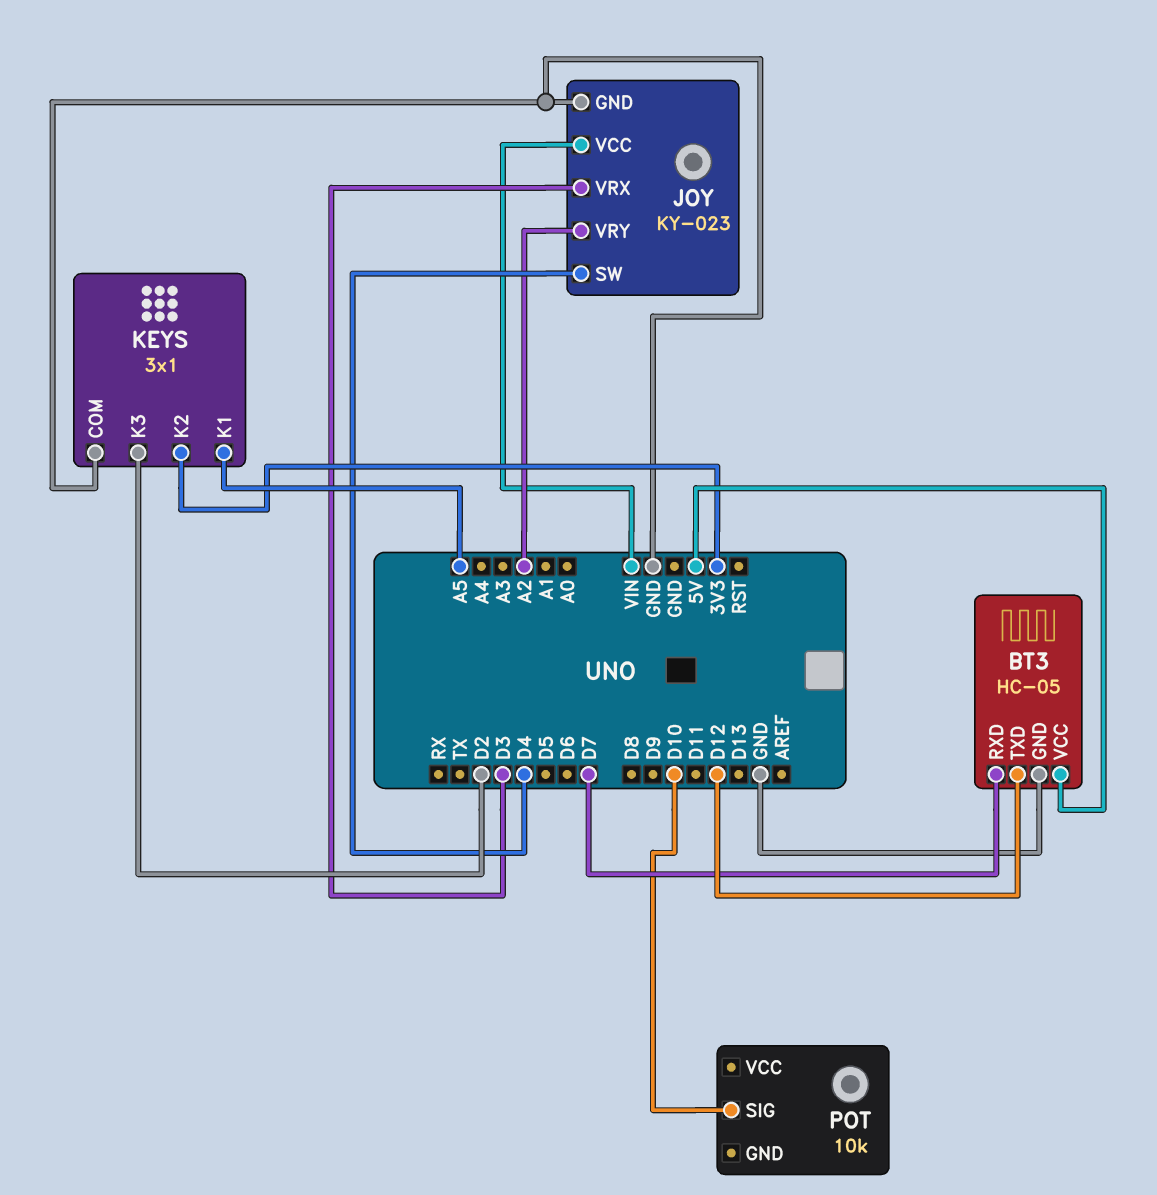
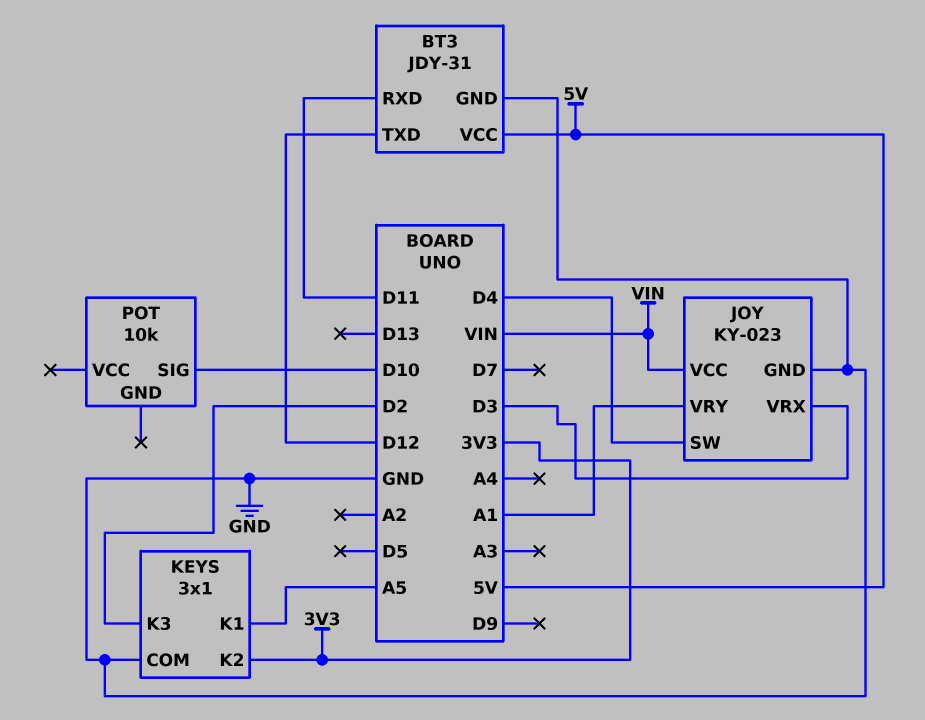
BT3: HC-05 -> JDY-31
BT3 pin RXD: D7 -> D11
JOY pin VRY: A2 -> A1

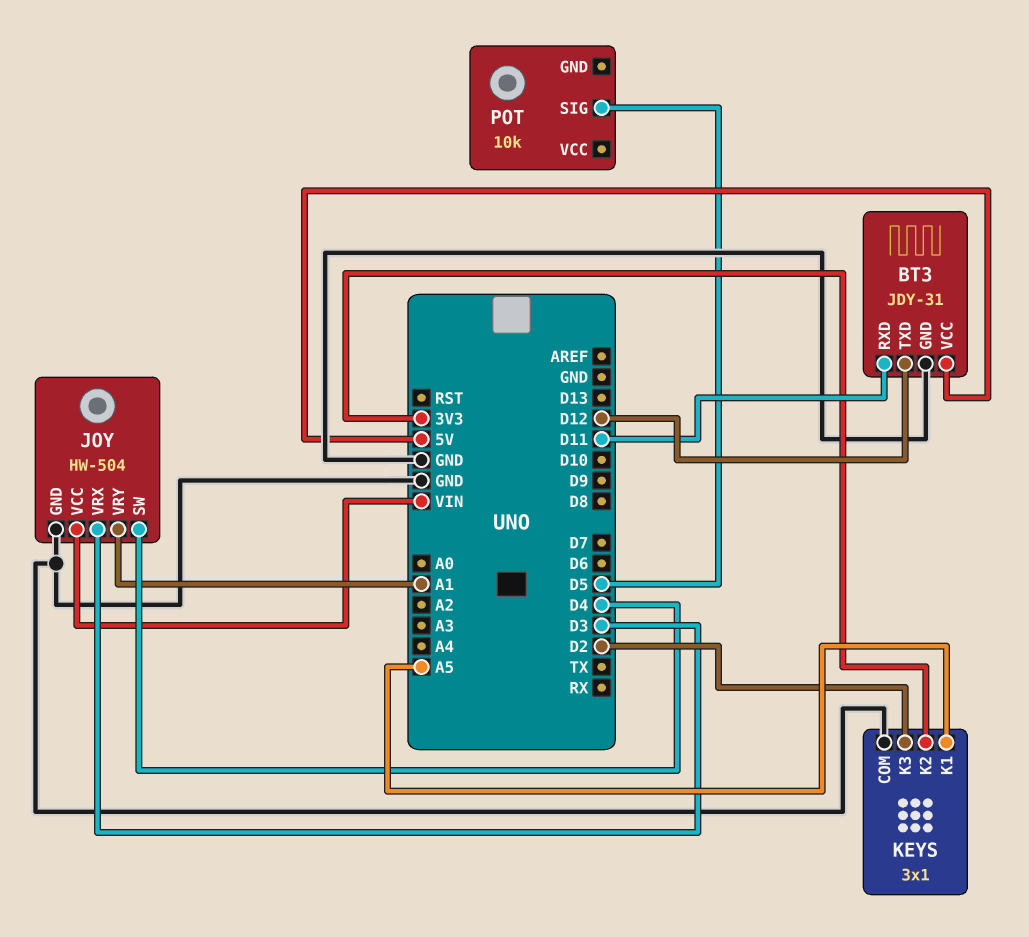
JOY: KY-023 -> HW-504
POT pin SIG: D10 -> D5

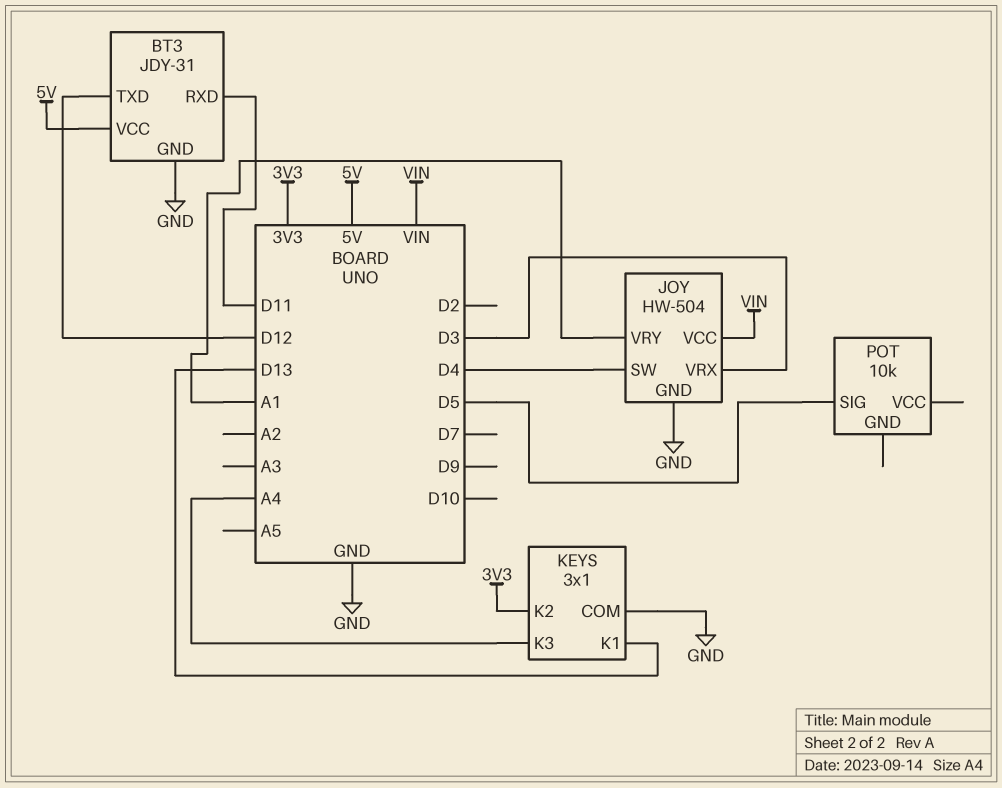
KEYS pin K1: A5 -> D13
KEYS pin K3: D2 -> A4

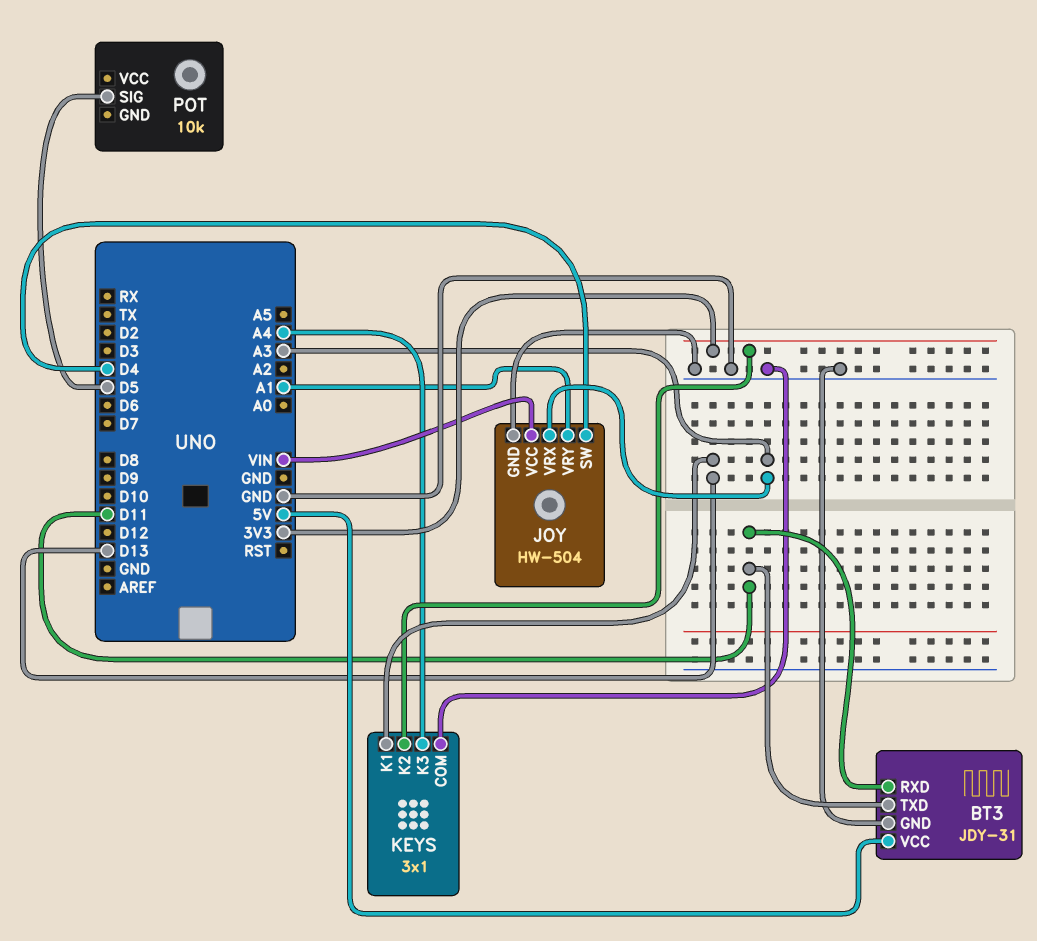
BT3 pin TXD: D12 -> D11
JOY pin VRX: D3 -> A3

